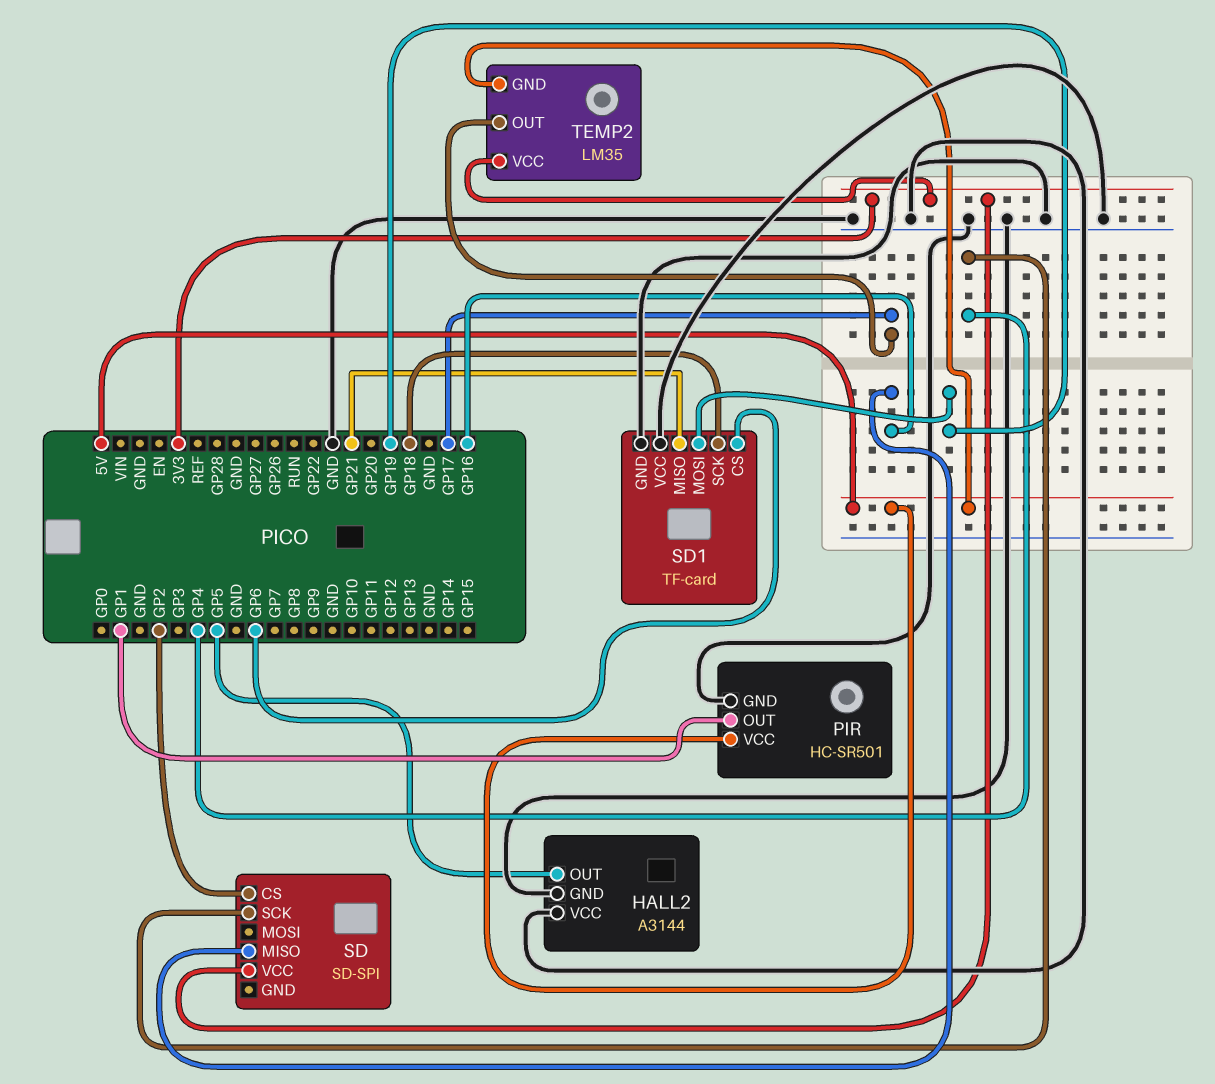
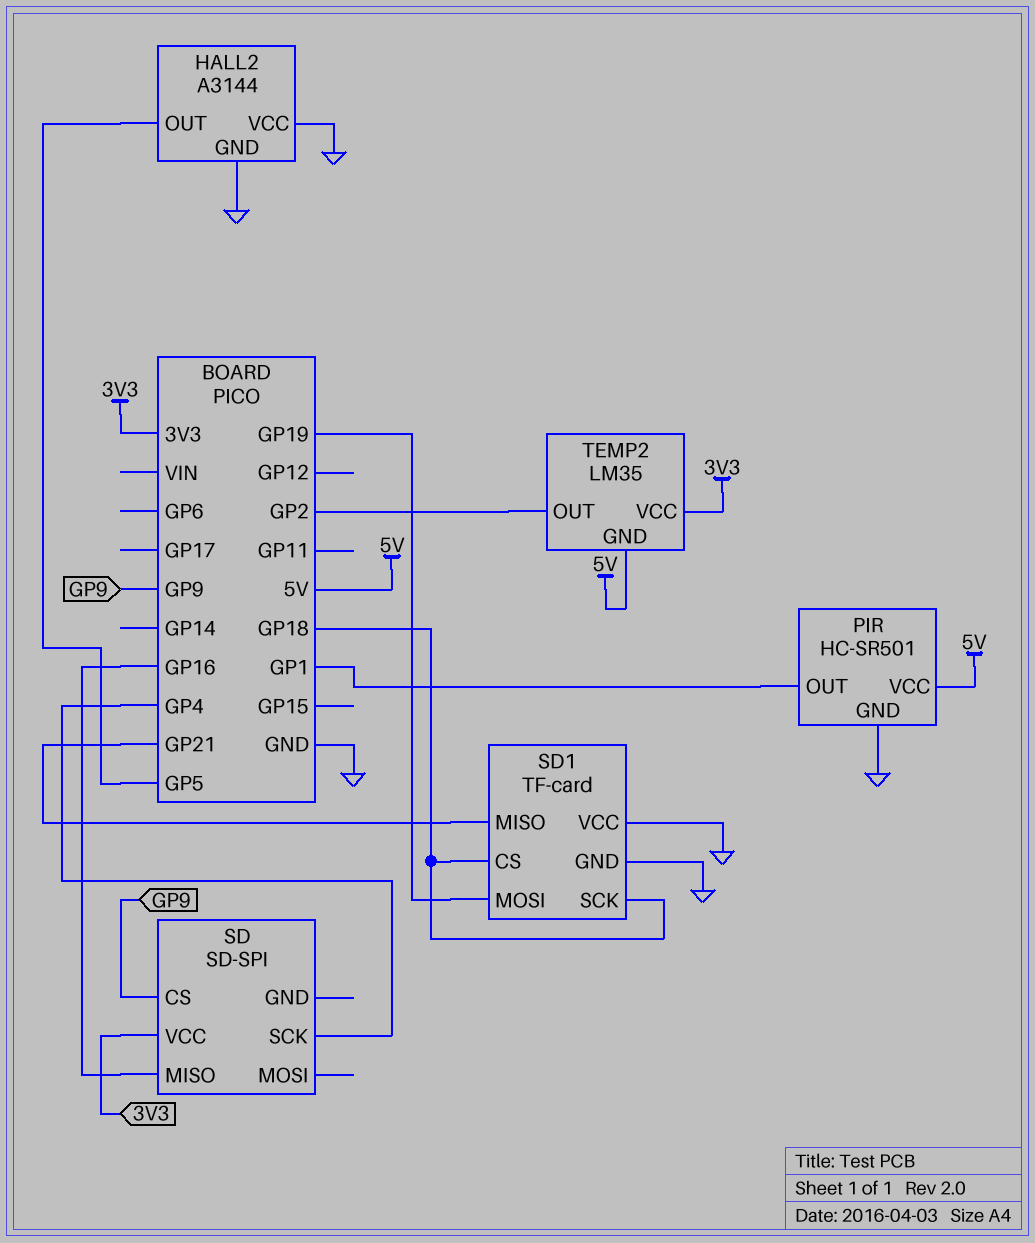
SD pin CS: GP2 -> GP9
SD1 pin CS: GP6 -> GP18
TEMP2 pin OUT: GP17 -> GP2

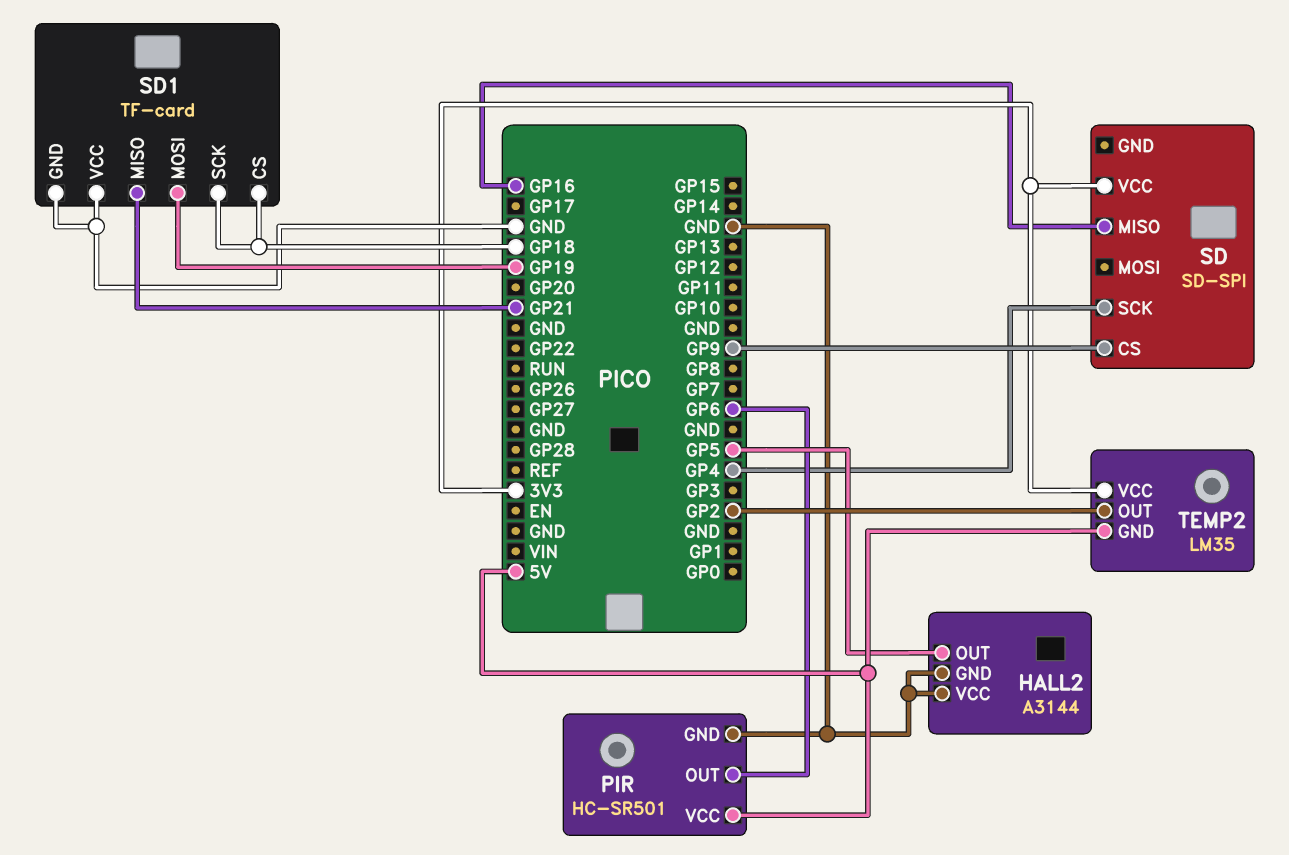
PIR pin OUT: GP1 -> GP6

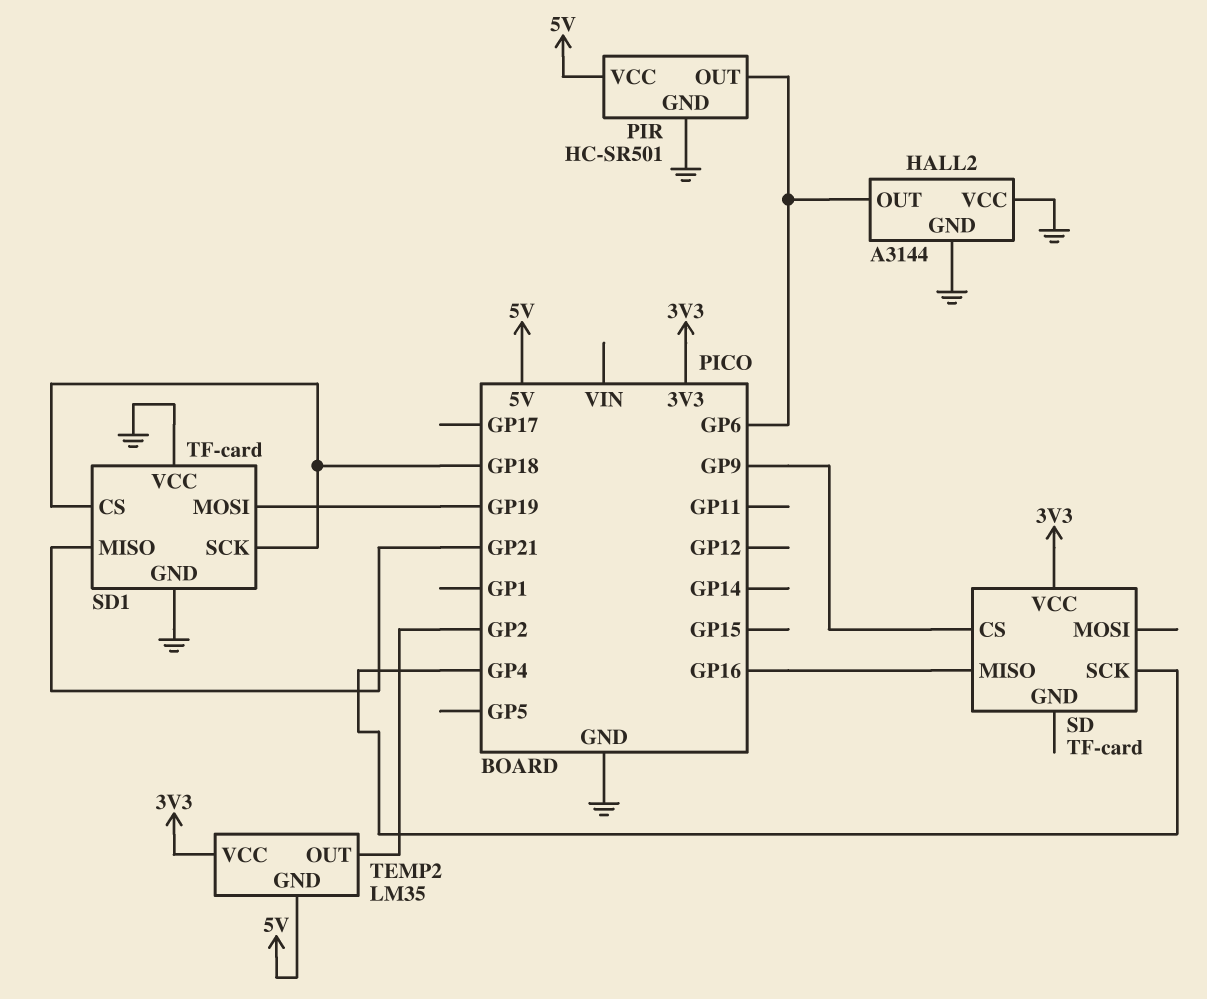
HALL2 pin OUT: GP5 -> GP6
SD: SD-SPI -> TF-card

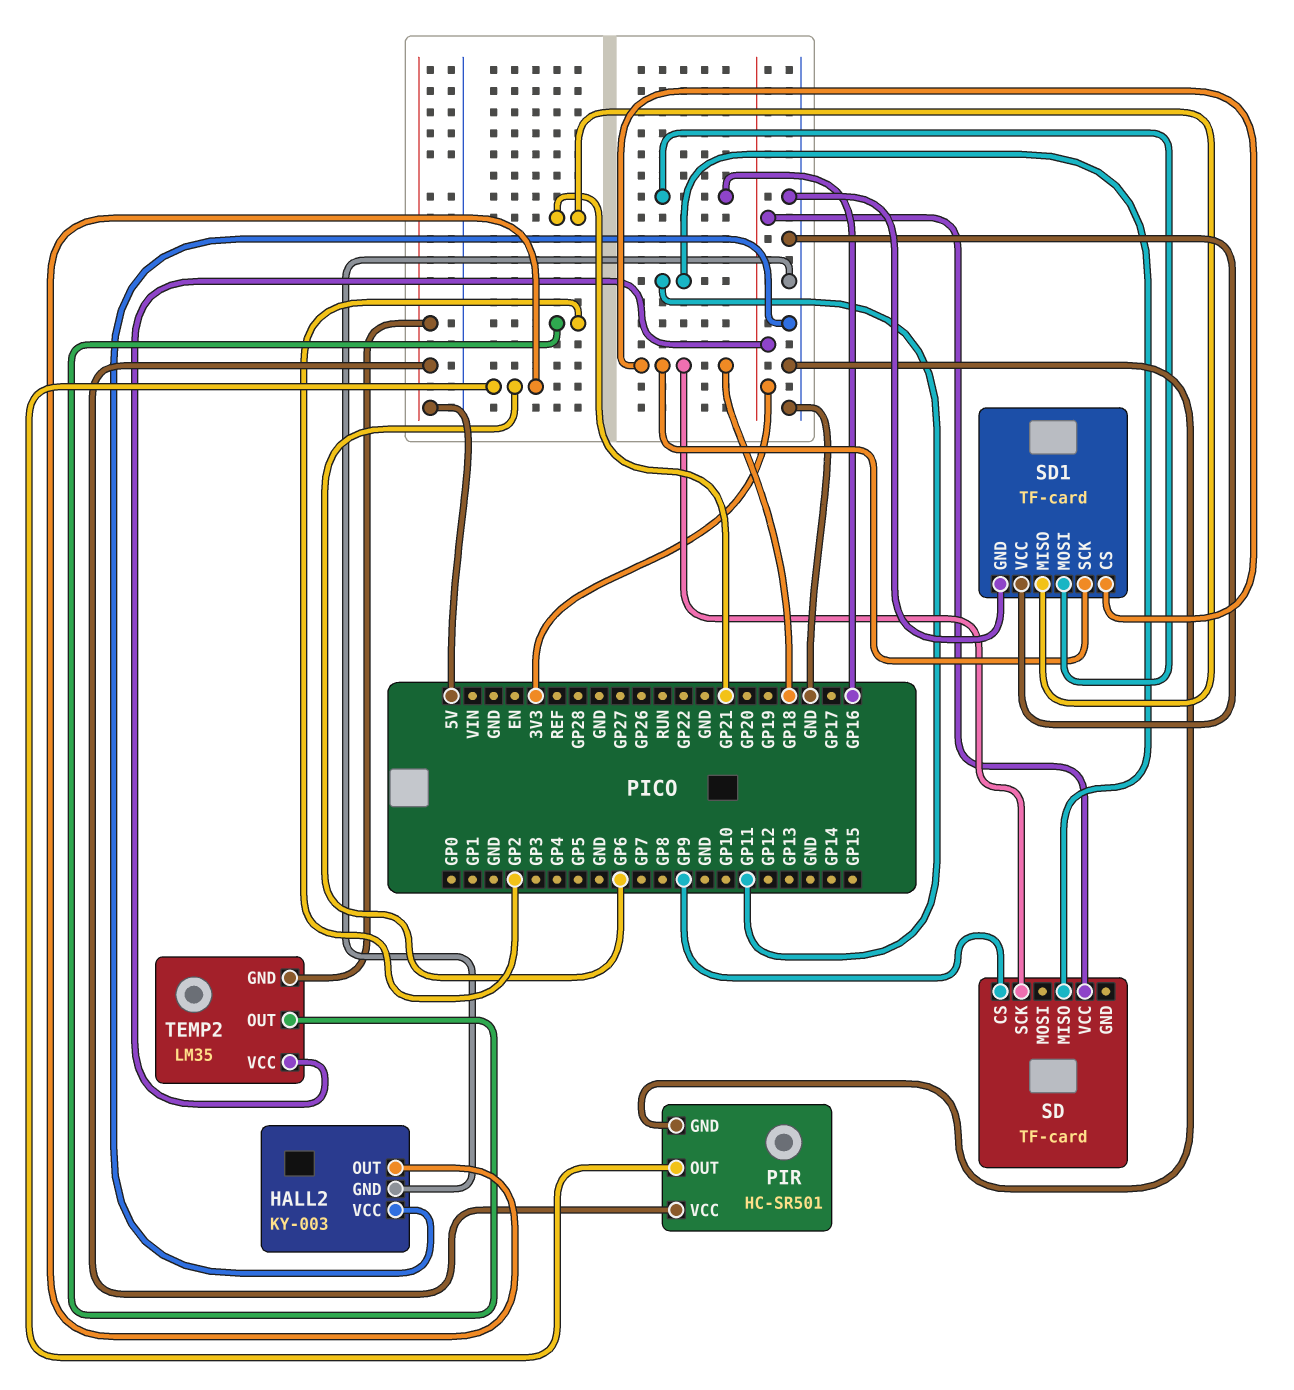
HALL2: A3144 -> KY-003
SD pin MISO: GP16 -> GP11
SD pin SCK: GP4 -> GP18
SD1 pin MOSI: GP19 -> GP16

